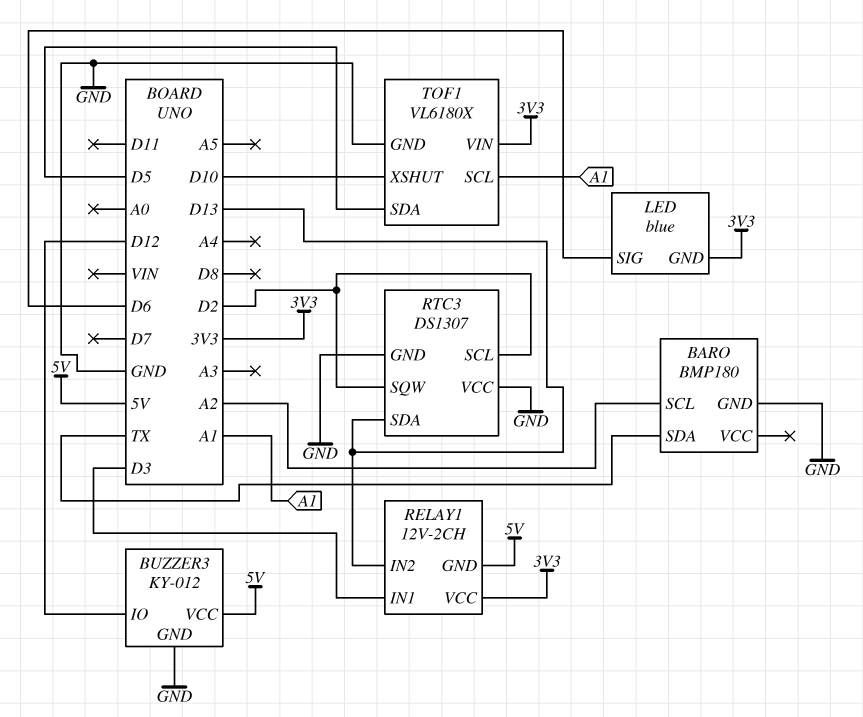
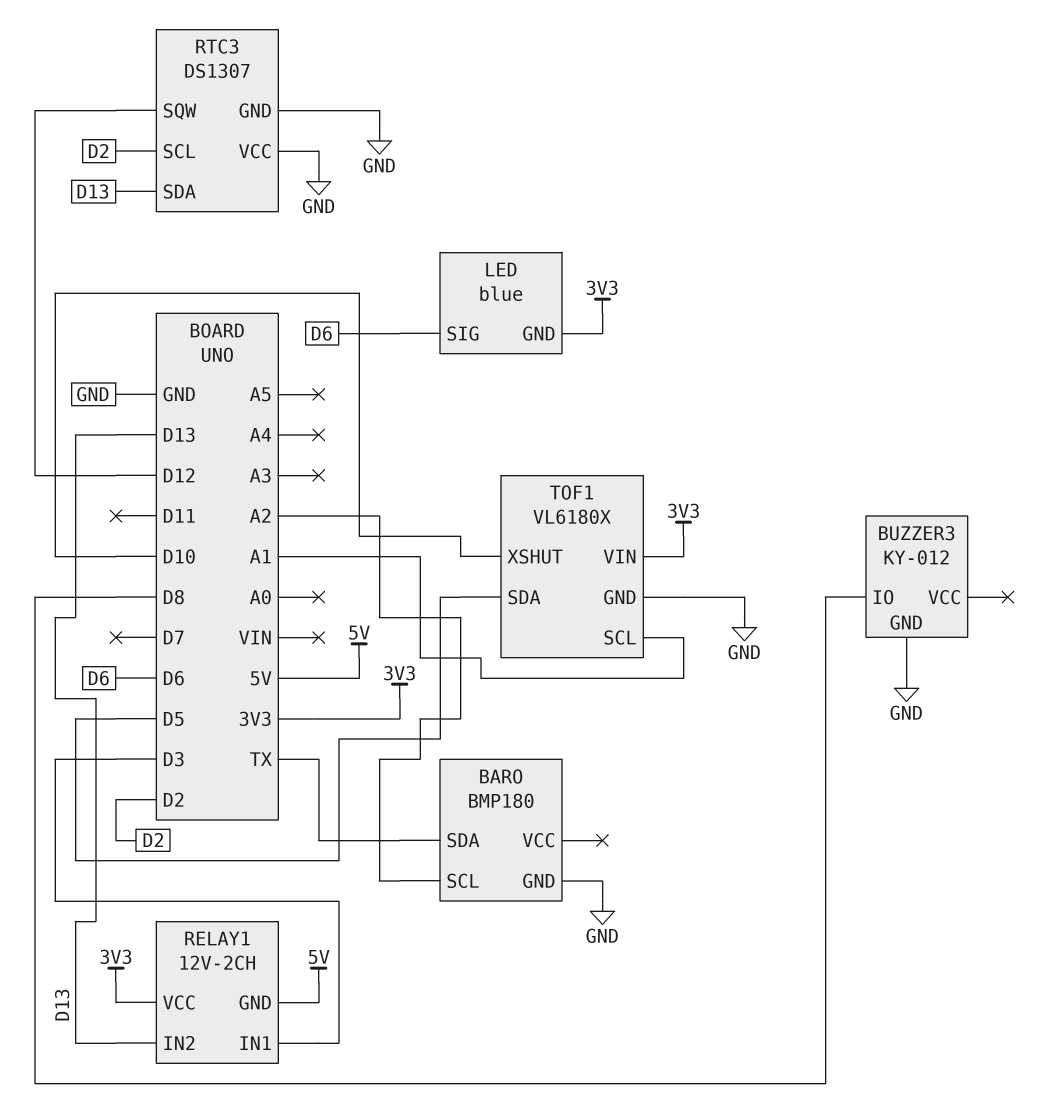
BUZZER3 pin IO: D12 -> D8
BUZZER3 pin VCC: 5V -> none
RTC3 pin SQW: D2 -> D12

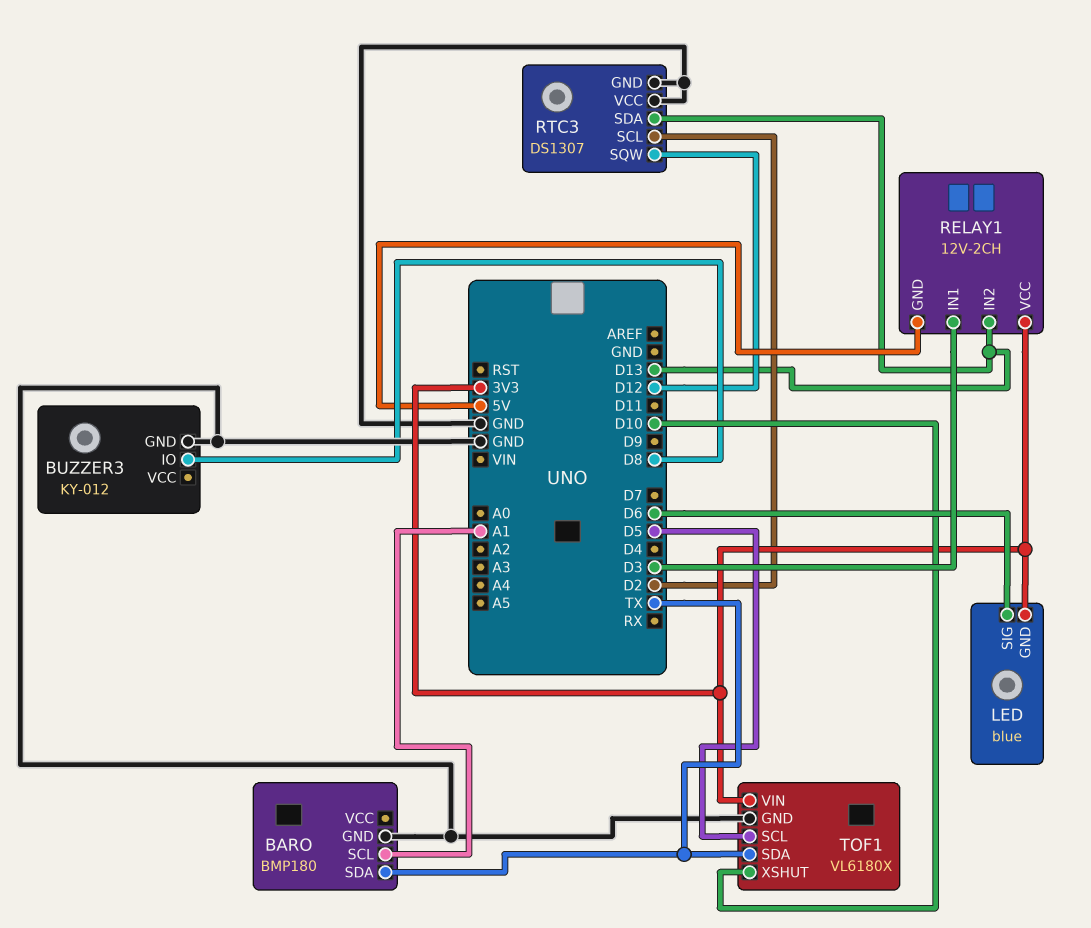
BARO pin SCL: A2 -> A1
TOF1 pin SCL: A1 -> D5
TOF1 pin SDA: D5 -> TX

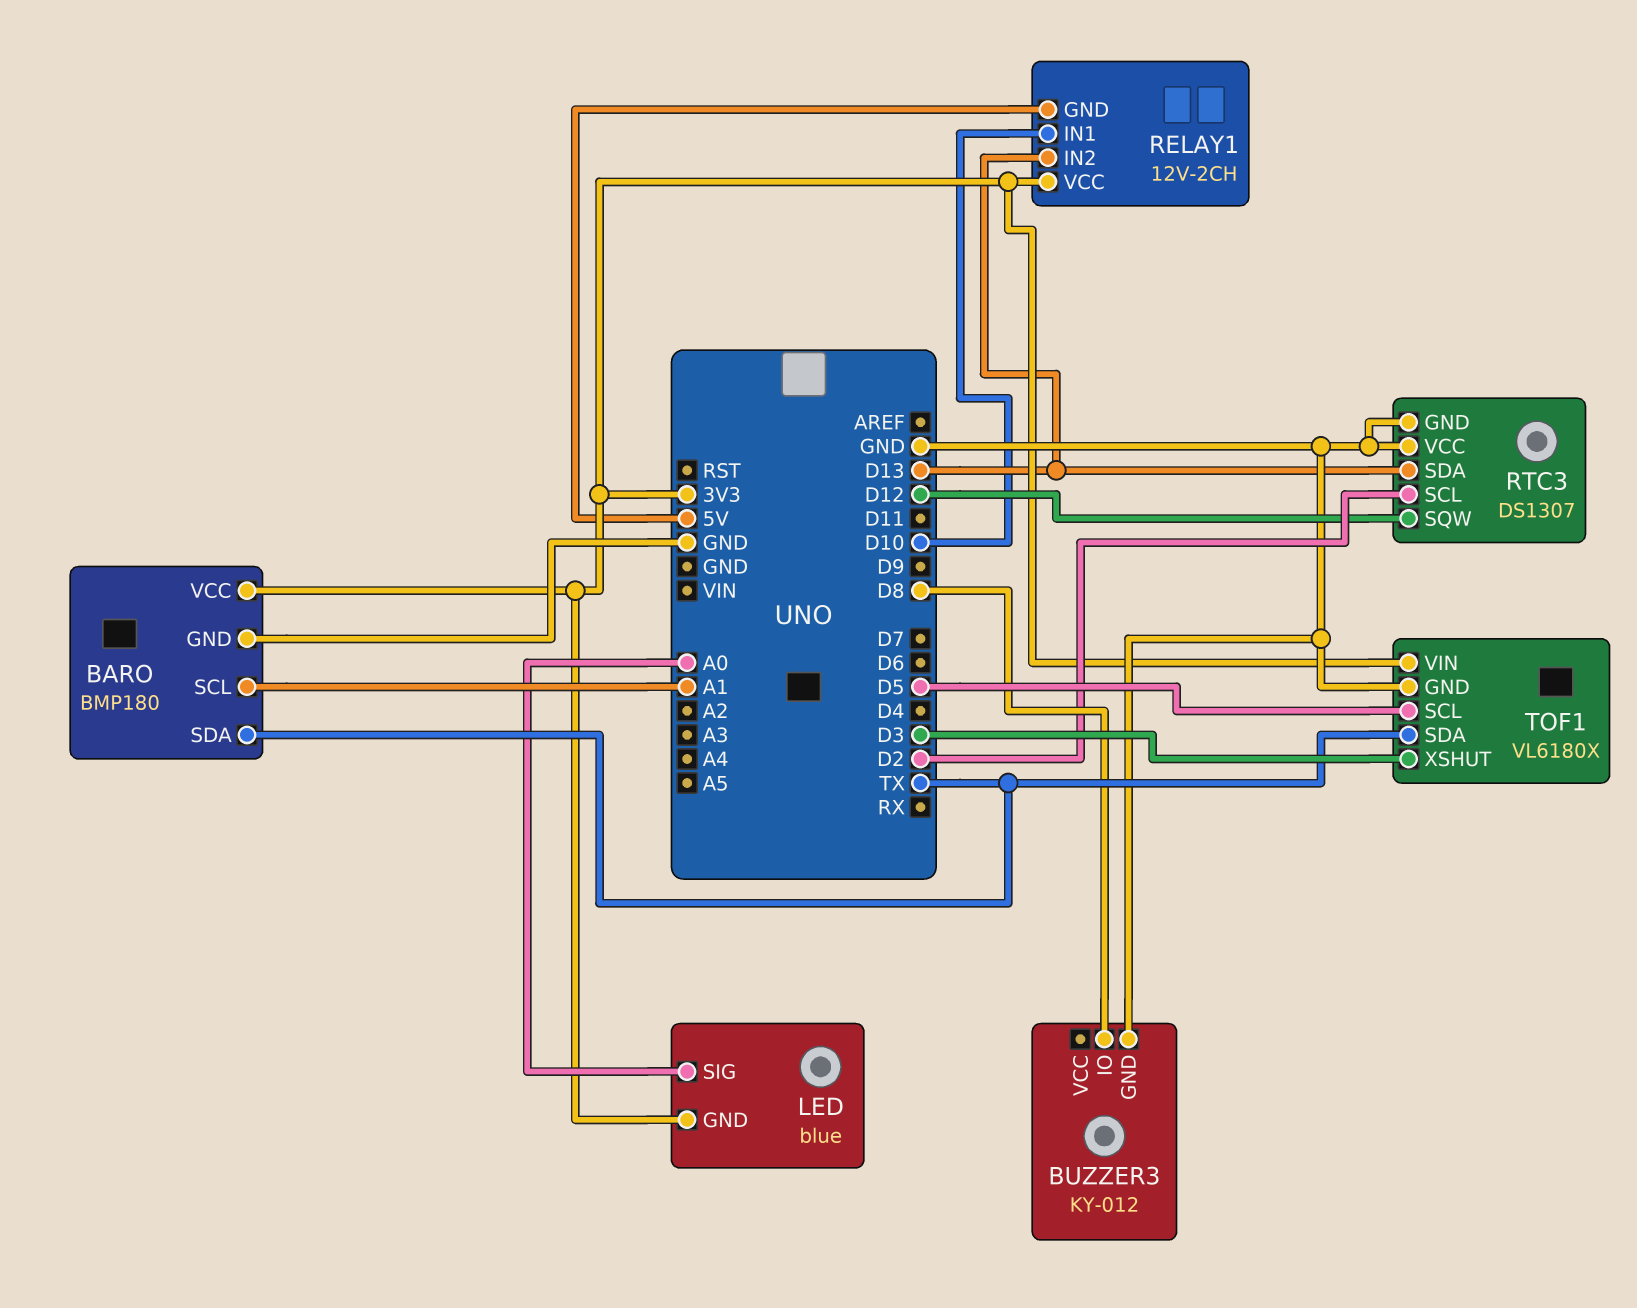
BARO pin VCC: none -> 3V3
LED pin SIG: D6 -> A0
RELAY1 pin IN1: D3 -> D10
TOF1 pin XSHUT: D10 -> D3

